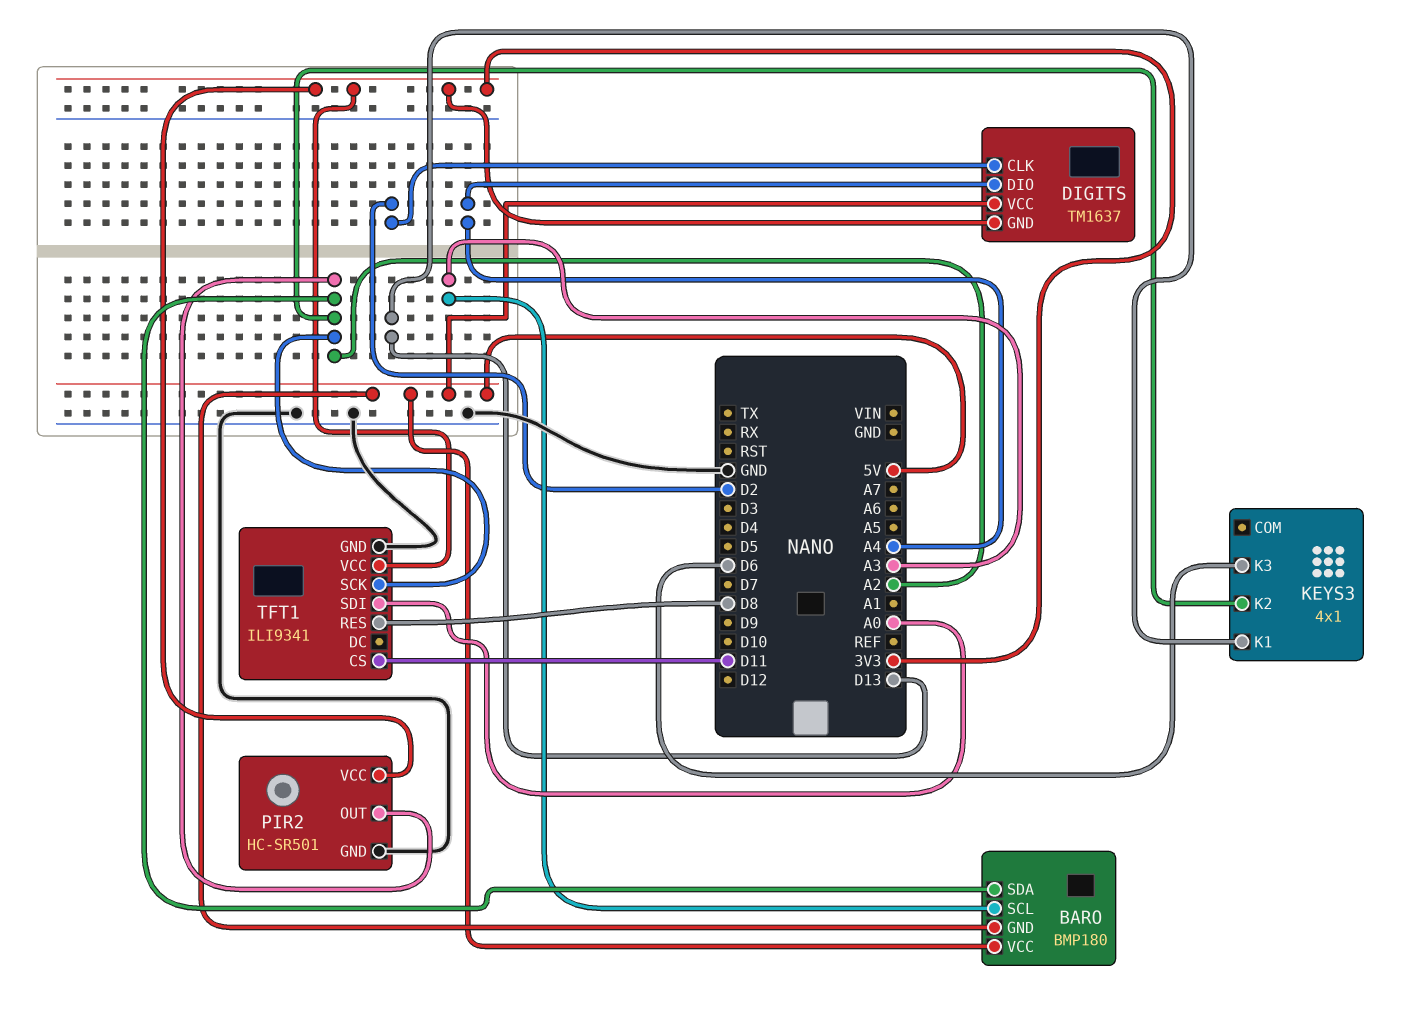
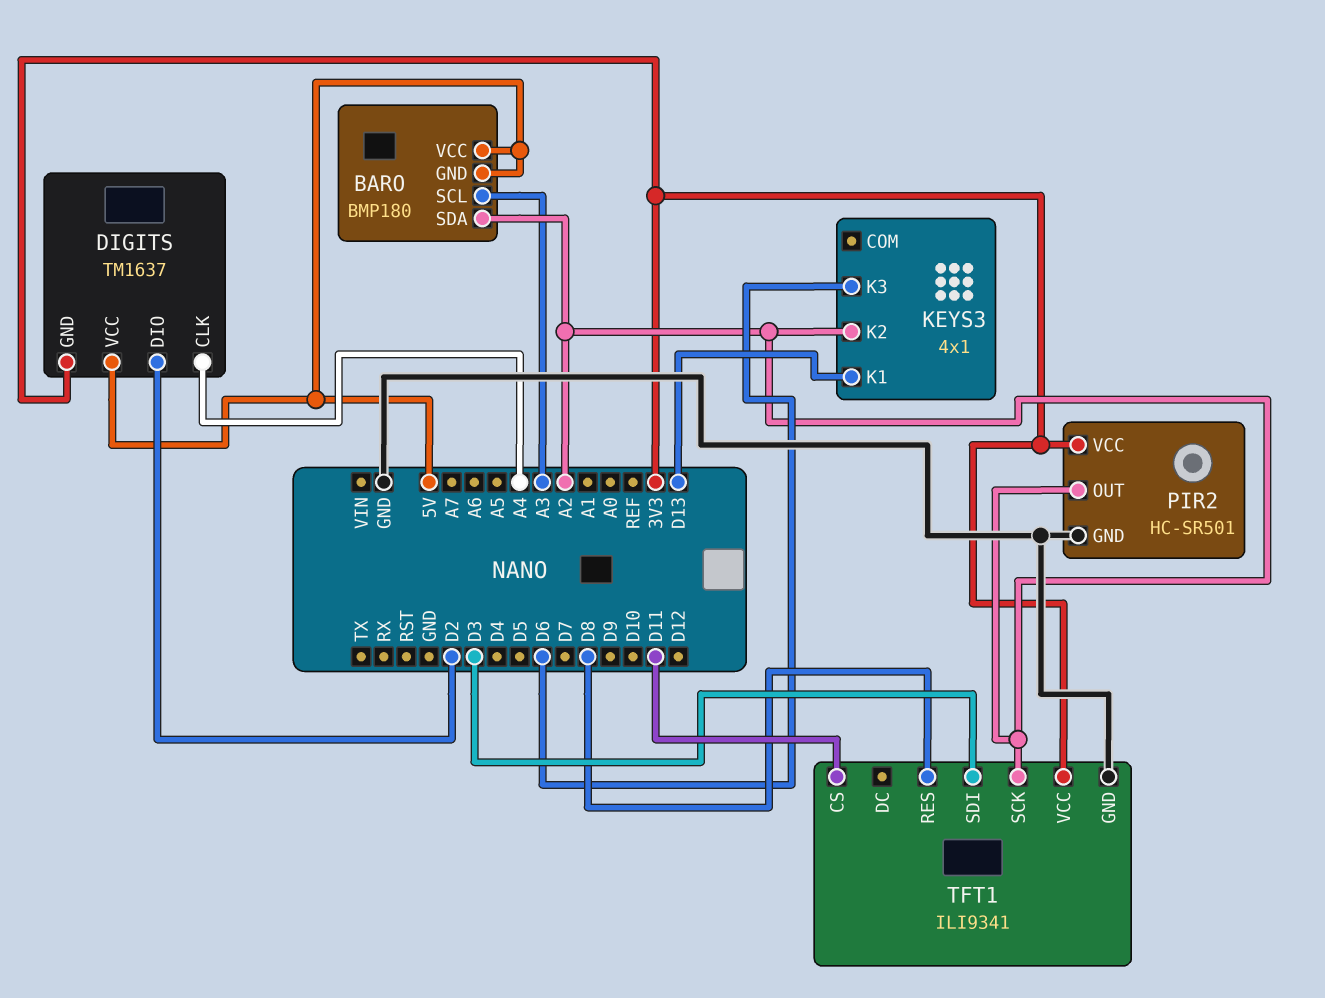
DIGITS pin CLK: D2 -> A4
DIGITS pin DIO: A4 -> D2
TFT1 pin SDI: A0 -> D3

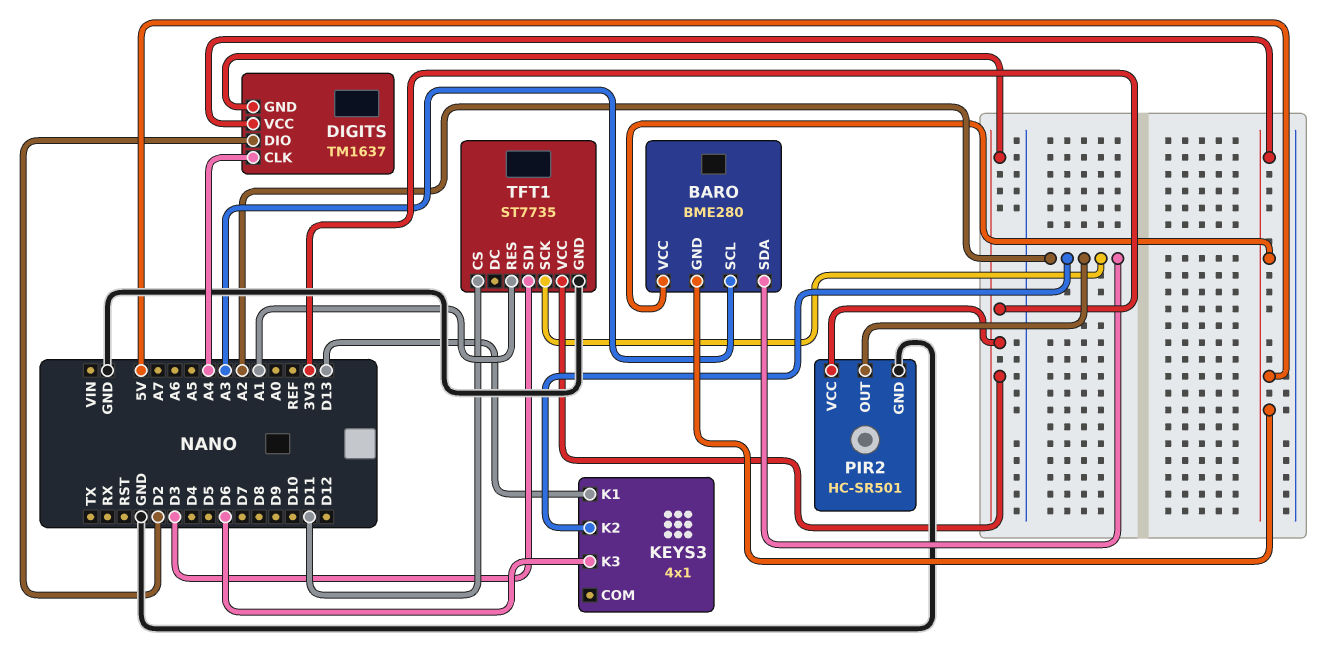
BARO: BMP180 -> BME280
TFT1: ILI9341 -> ST7735
TFT1 pin RES: D8 -> A1

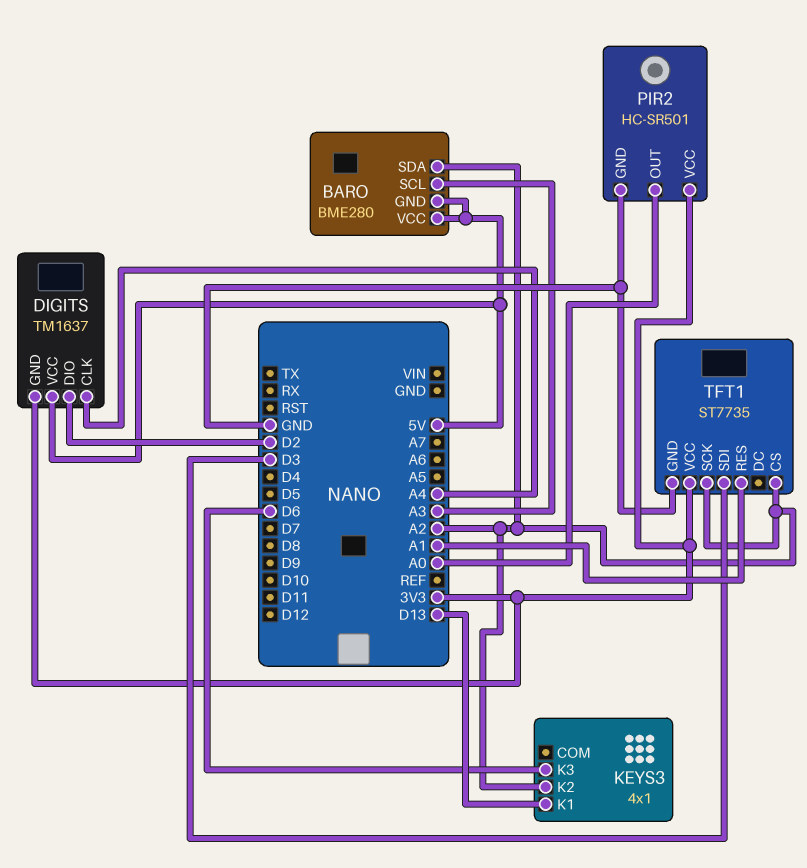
PIR2 pin OUT: A2 -> A0
TFT1 pin CS: D11 -> A2

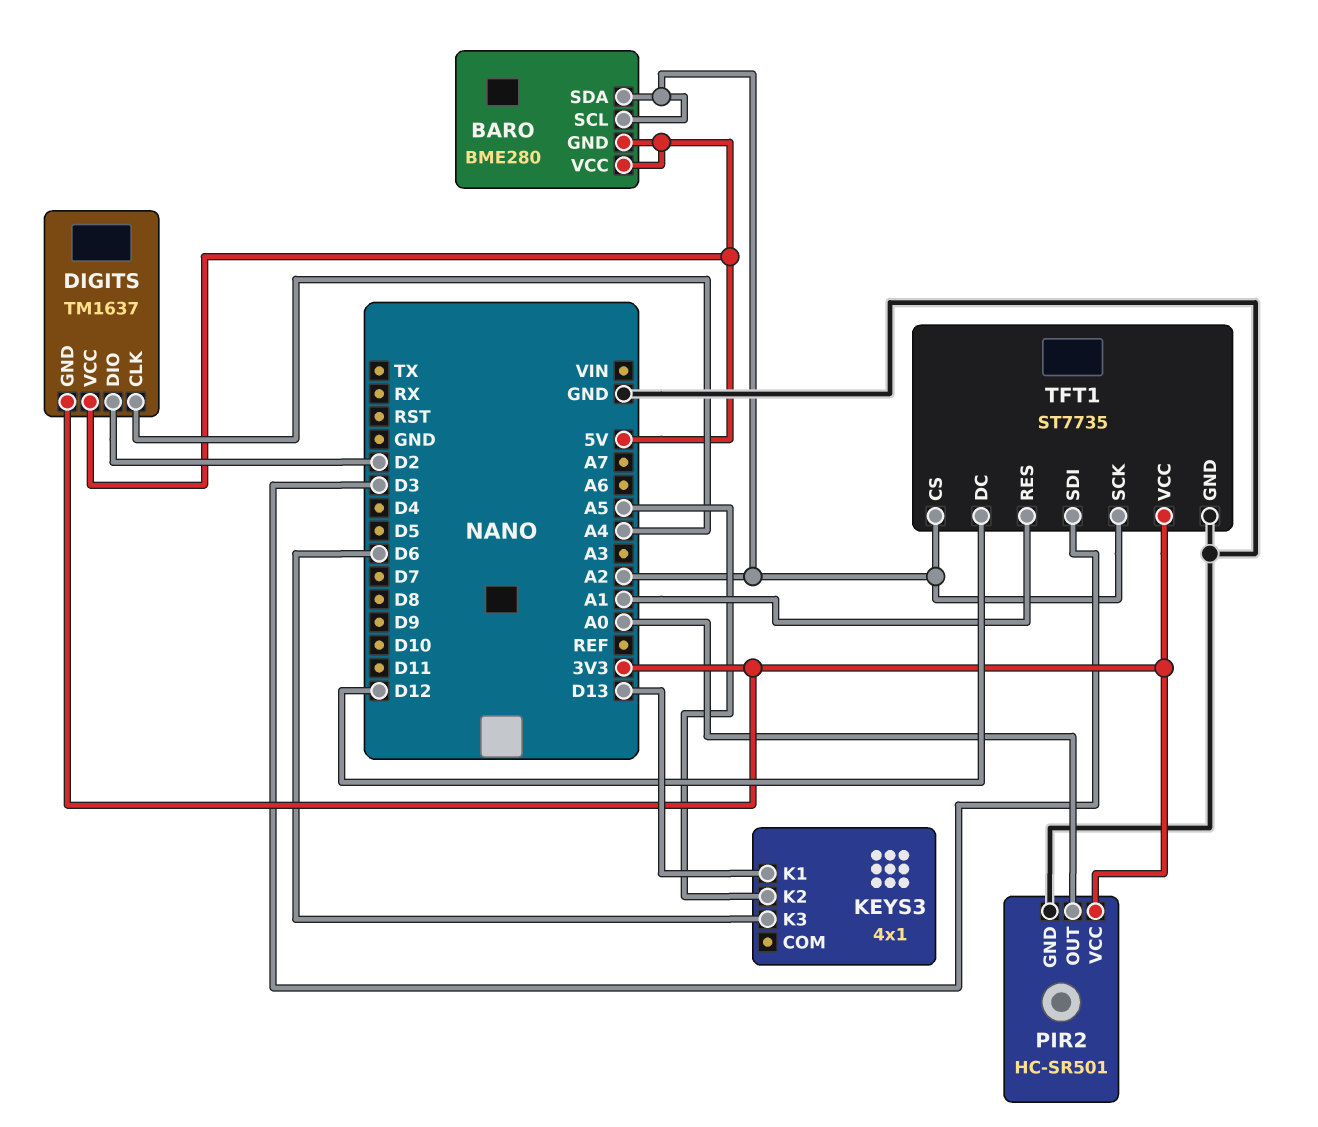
BARO pin SCL: A3 -> A2
KEYS3 pin K2: A2 -> A5
TFT1 pin DC: none -> D12

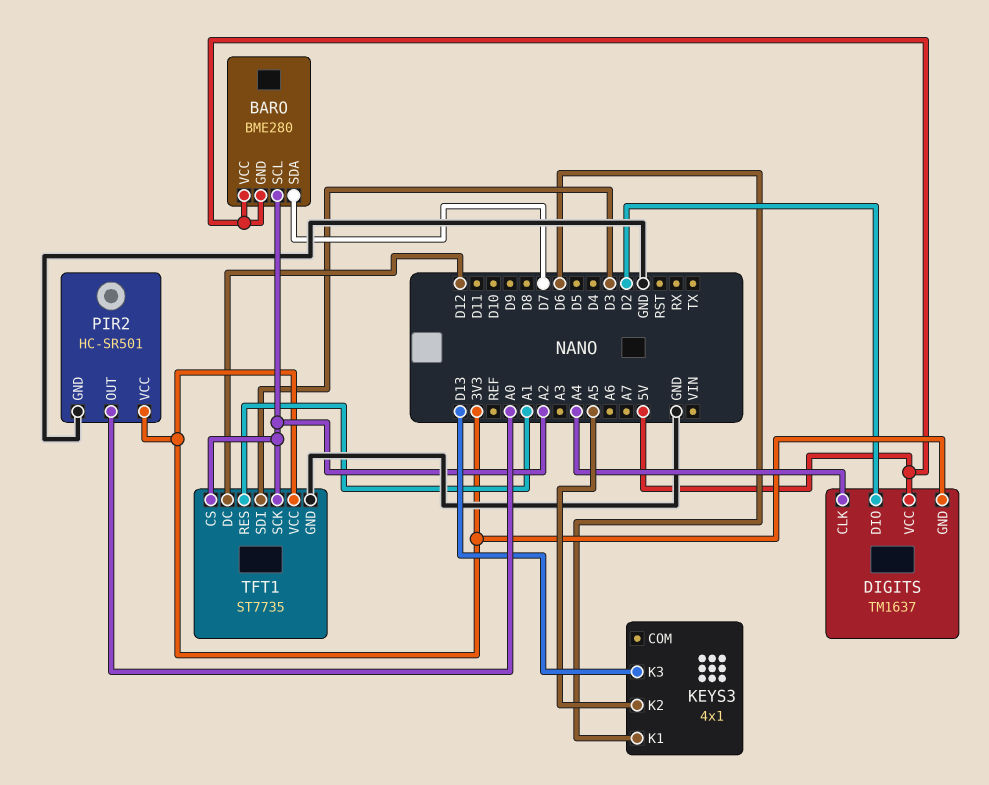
BARO pin SDA: A2 -> D7
KEYS3 pin K1: D13 -> D6
KEYS3 pin K3: D6 -> D13

